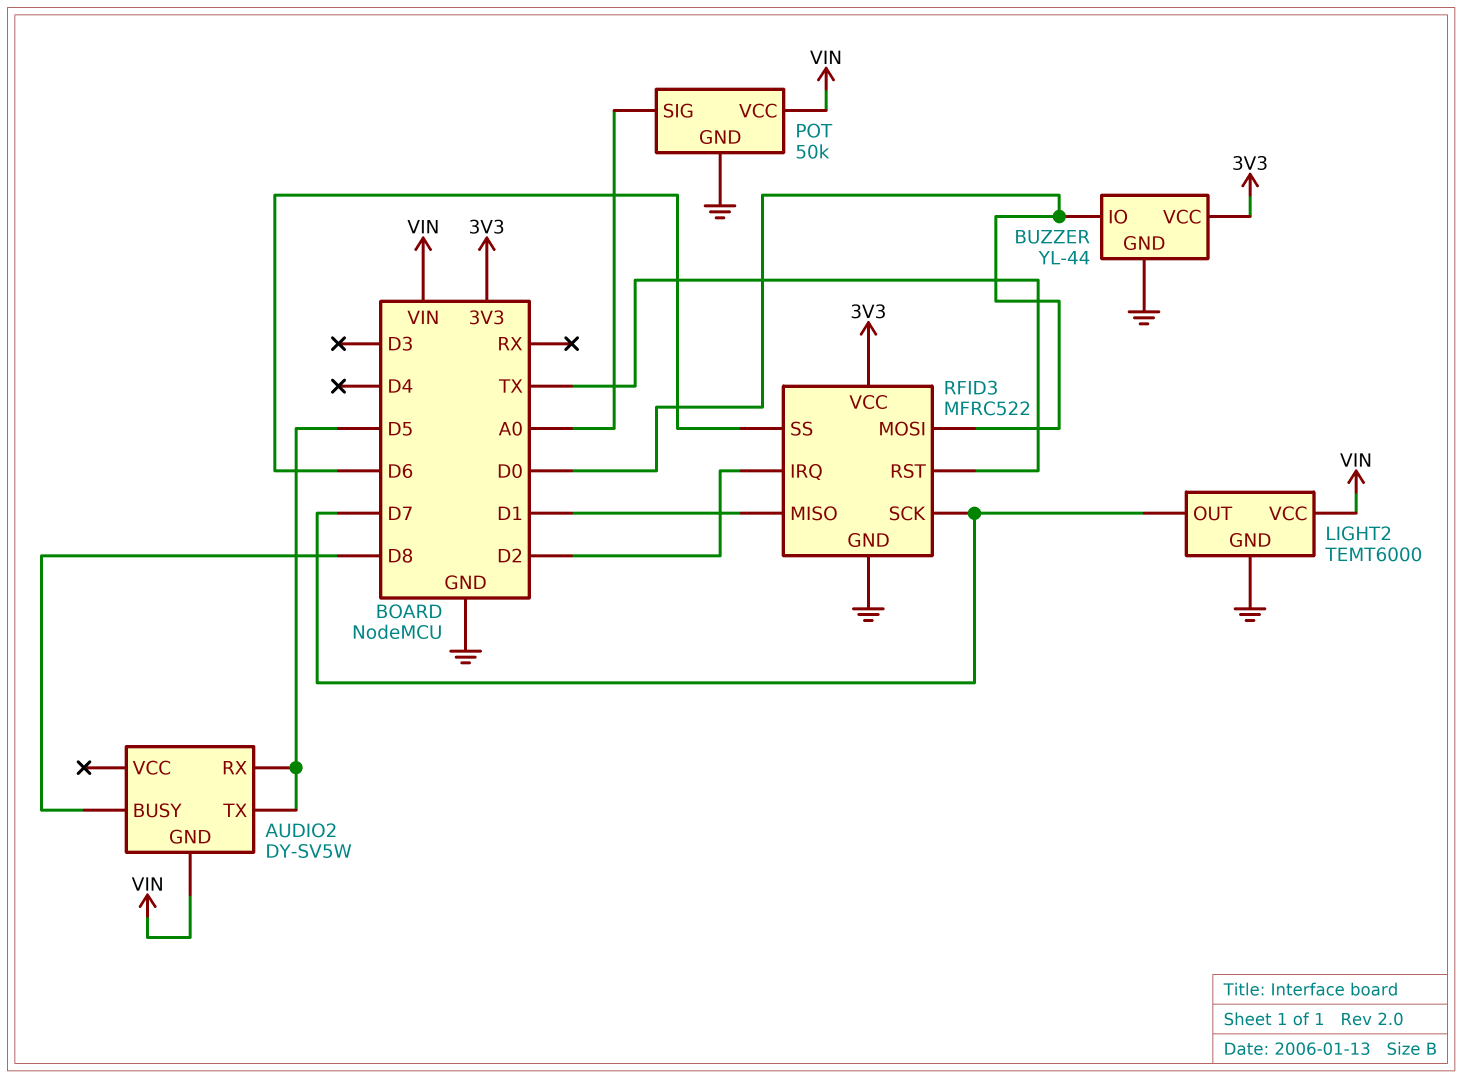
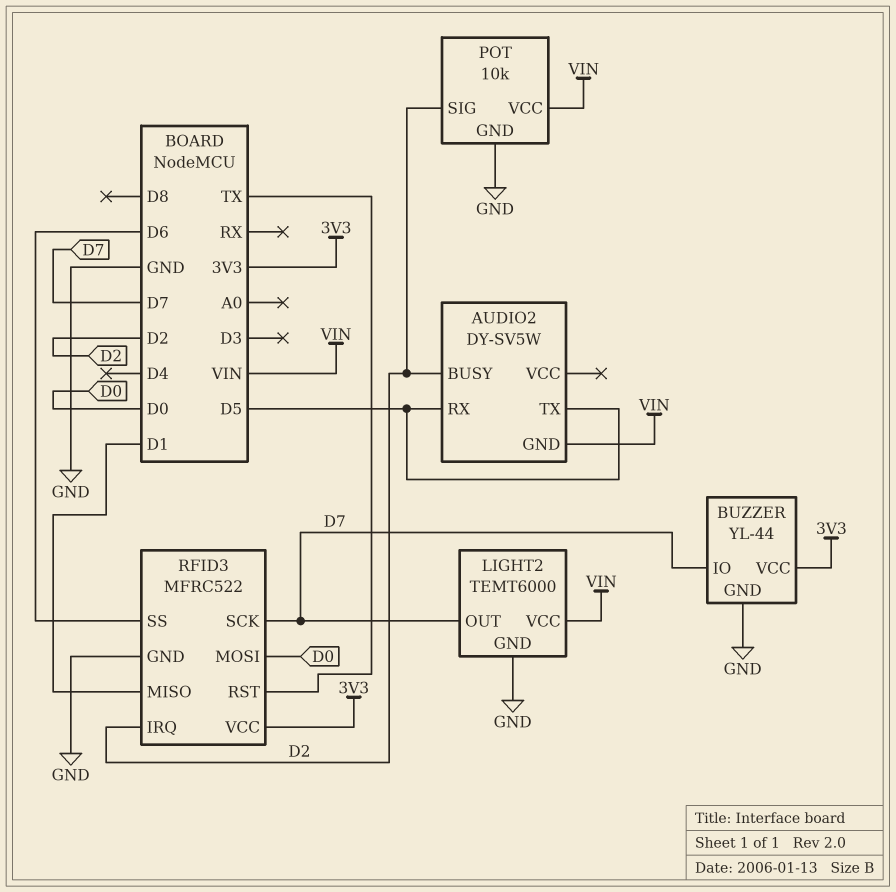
AUDIO2 pin BUSY: D8 -> D2
BUZZER pin IO: D0 -> D7
POT: 50k -> 10k
POT pin SIG: A0 -> D2

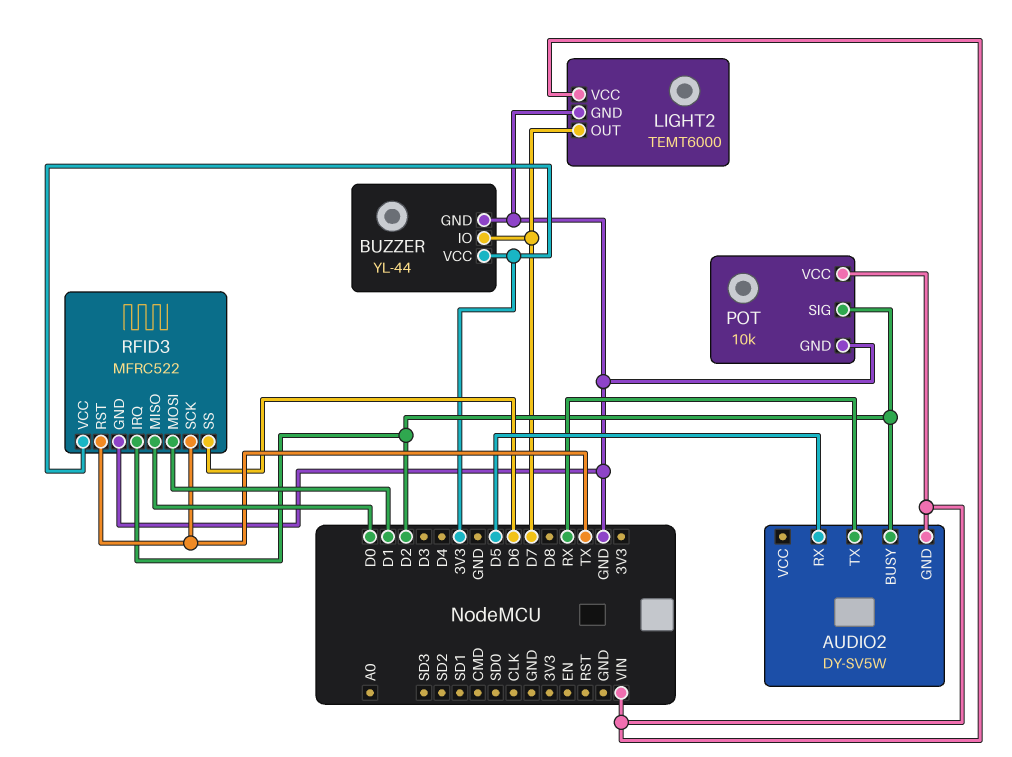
AUDIO2 pin TX: D5 -> RX
RFID3 pin MISO: D1 -> D0
RFID3 pin MOSI: D0 -> D1
RFID3 pin SCK: D7 -> TX

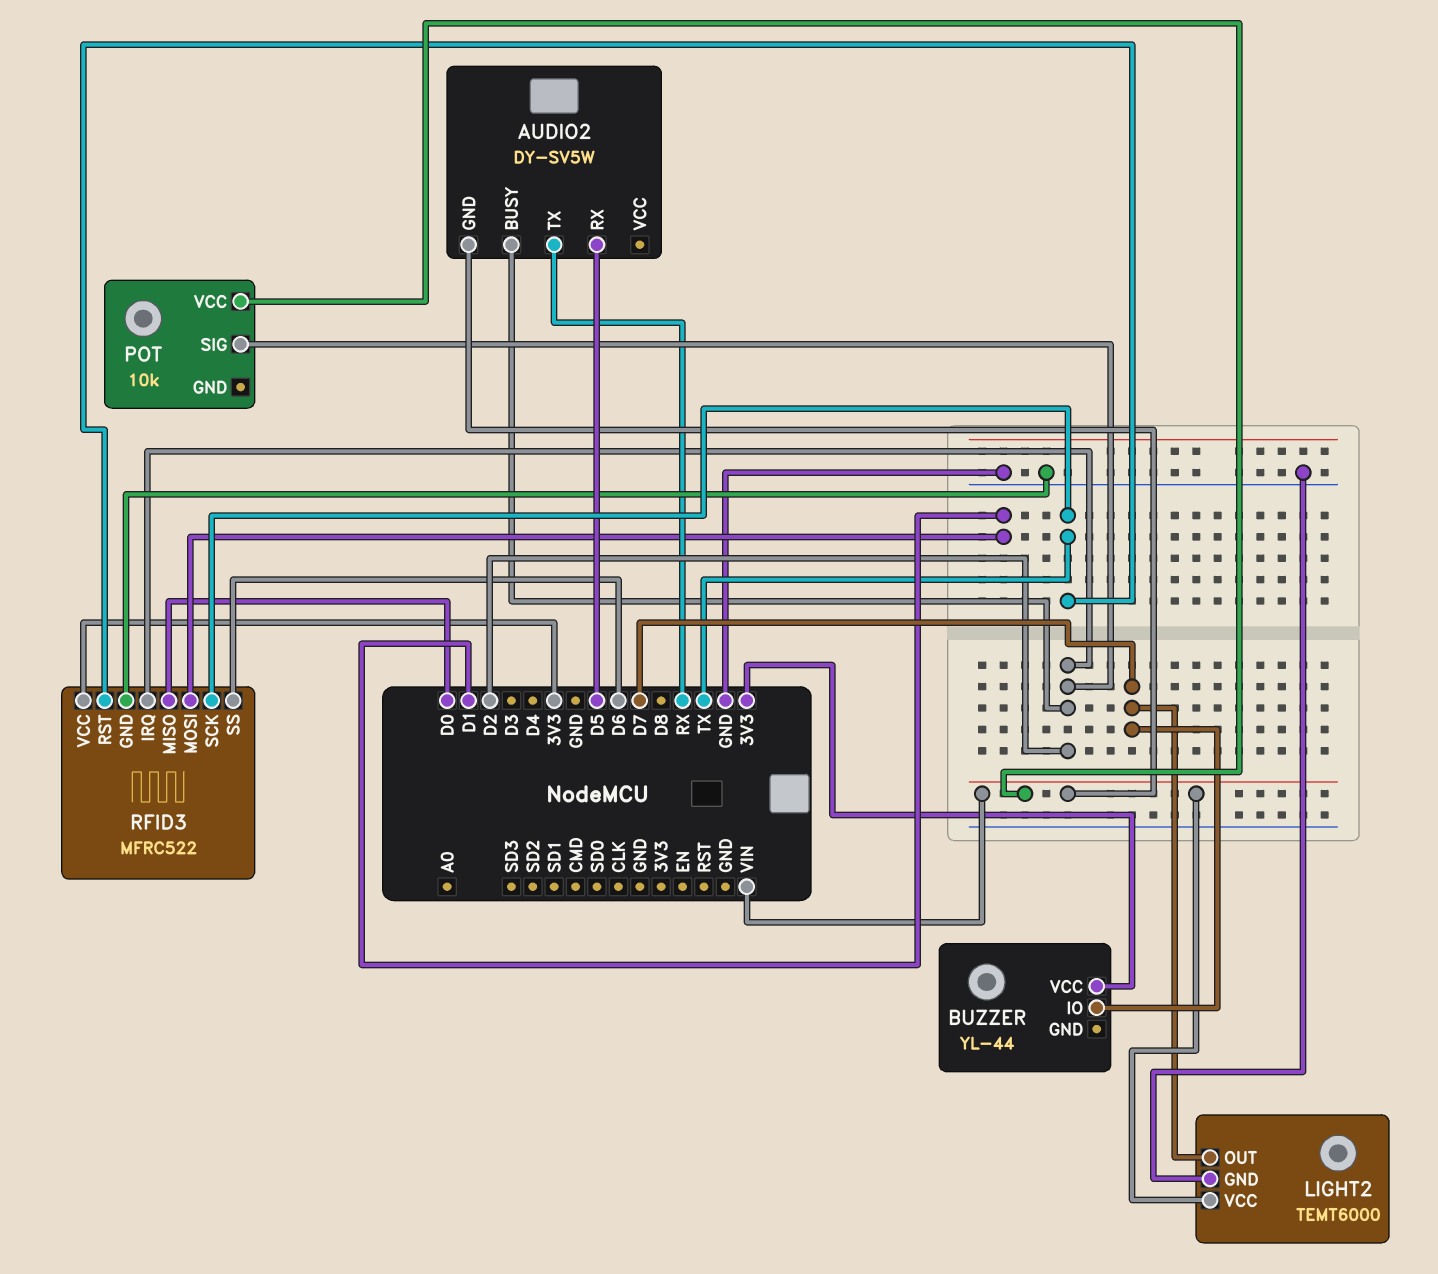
BUZZER pin GND: GND -> none
POT pin GND: GND -> none

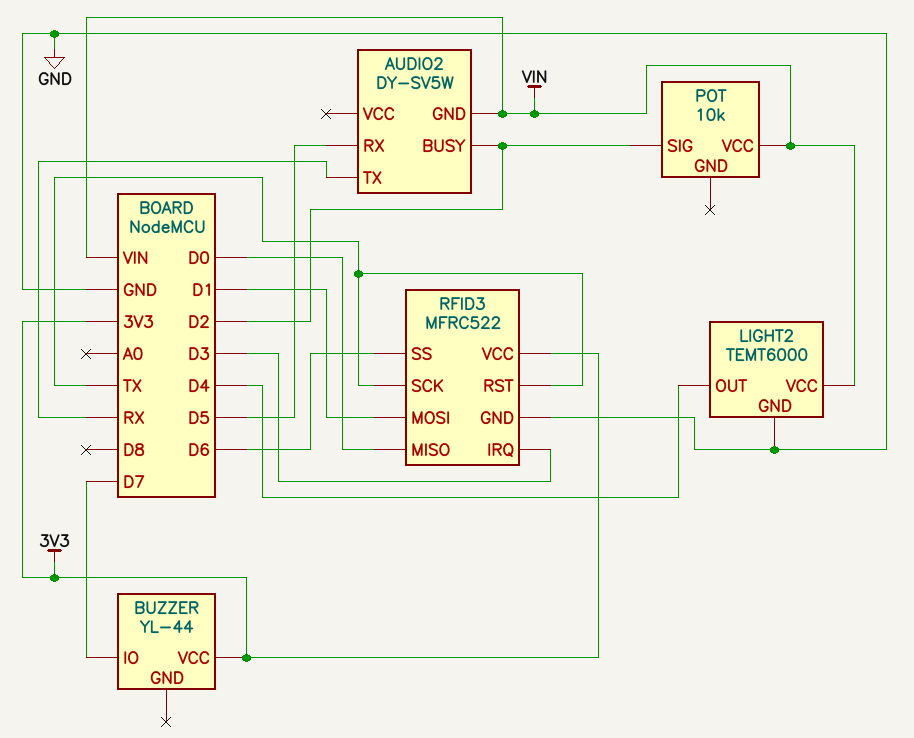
LIGHT2 pin OUT: D7 -> D4
RFID3 pin IRQ: D2 -> D3

